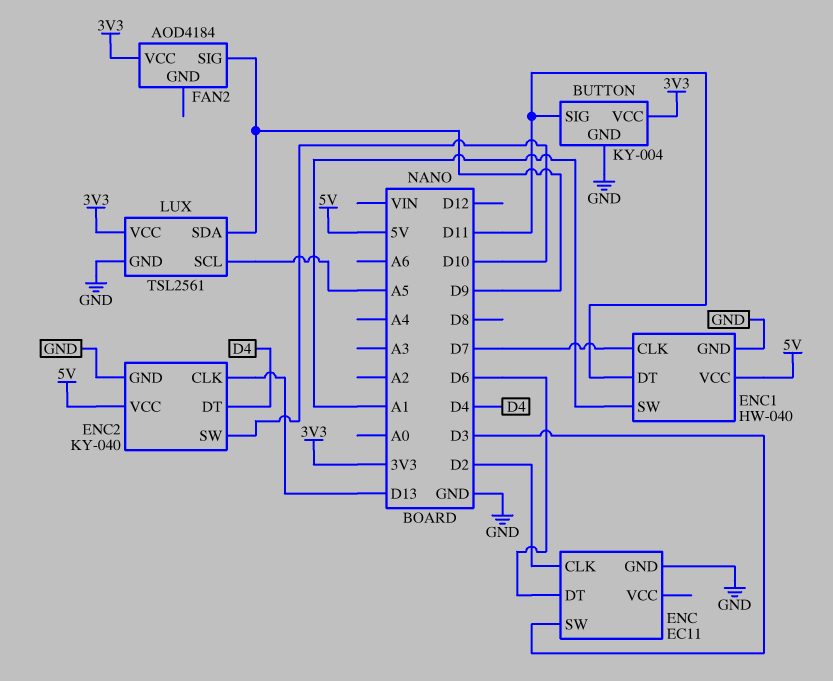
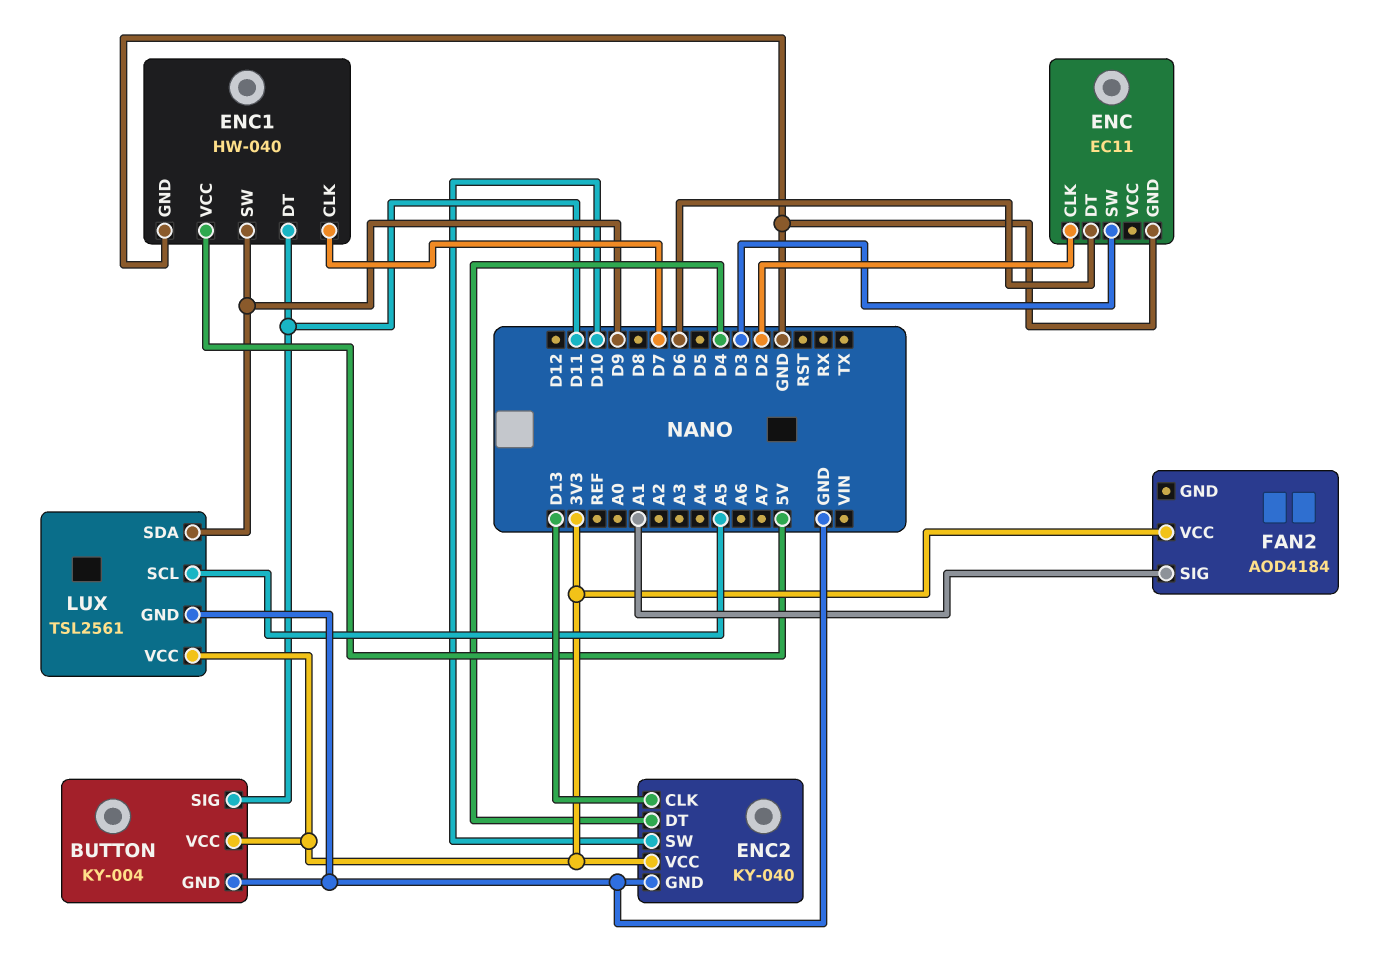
ENC1 pin SW: A1 -> D9
ENC2 pin VCC: 5V -> 3V3
FAN2 pin SIG: D9 -> A1

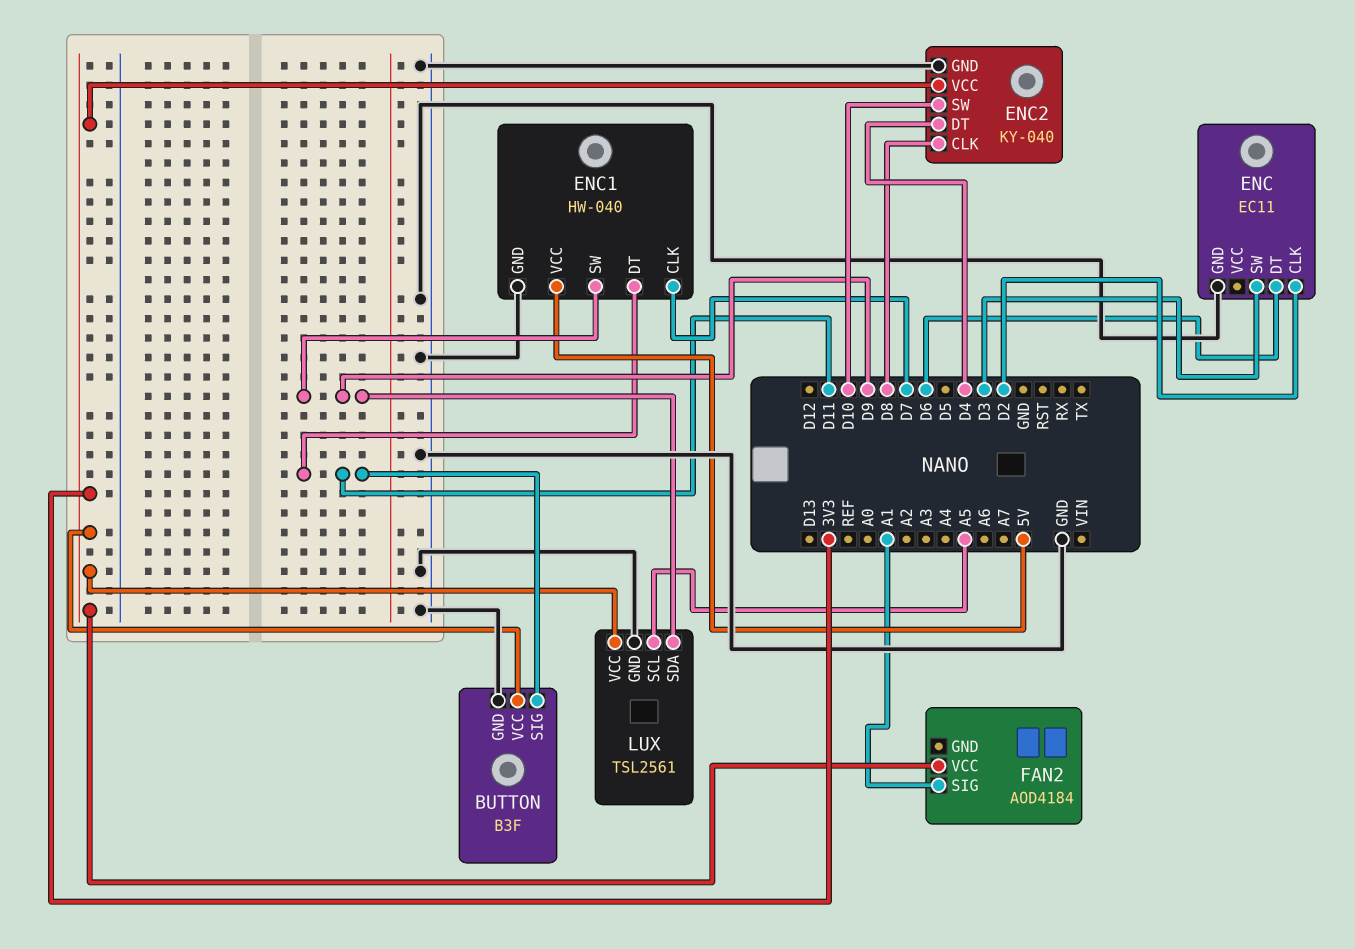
BUTTON: KY-004 -> B3F
ENC2 pin CLK: D13 -> D8

